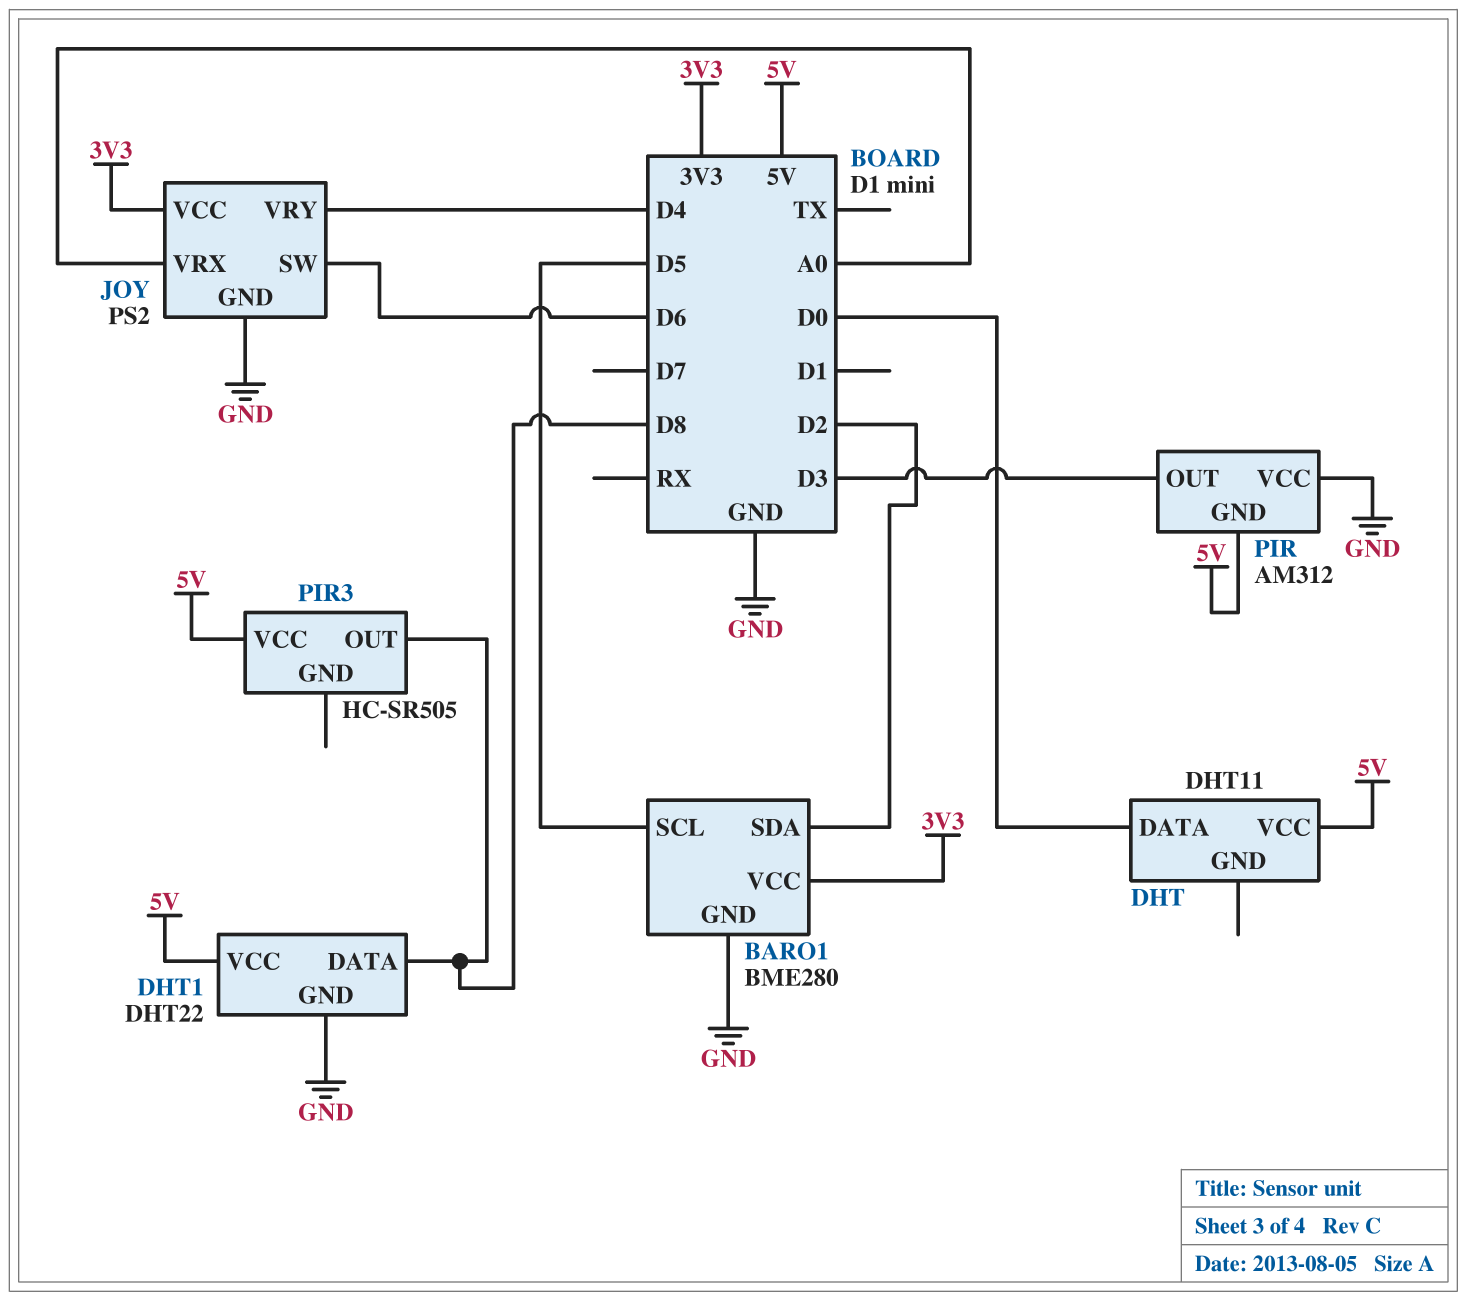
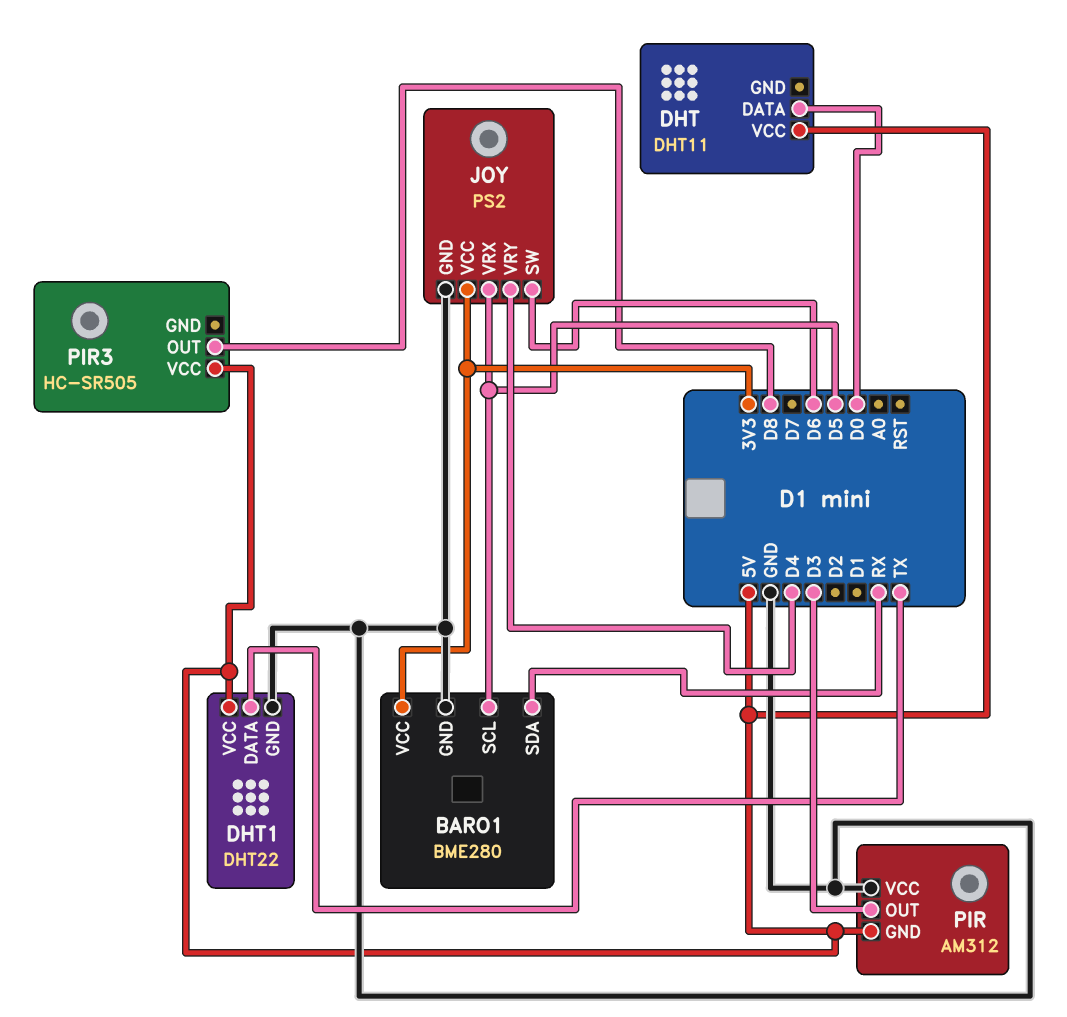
BARO1 pin SDA: D2 -> RX
DHT1 pin DATA: D8 -> TX
JOY pin VRX: A0 -> D5

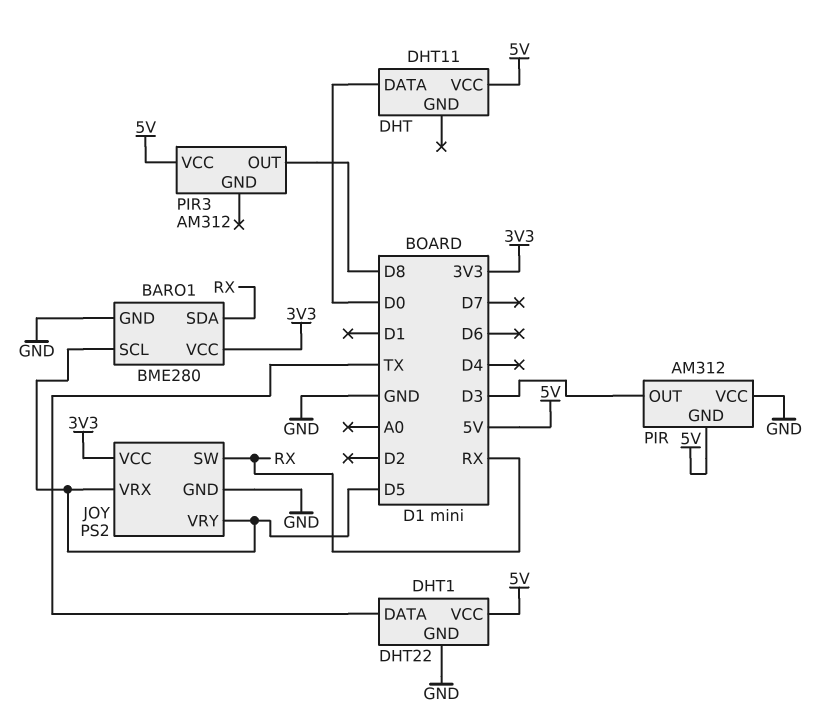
JOY pin SW: D6 -> RX
JOY pin VRY: D4 -> D5
PIR3: HC-SR505 -> AM312

